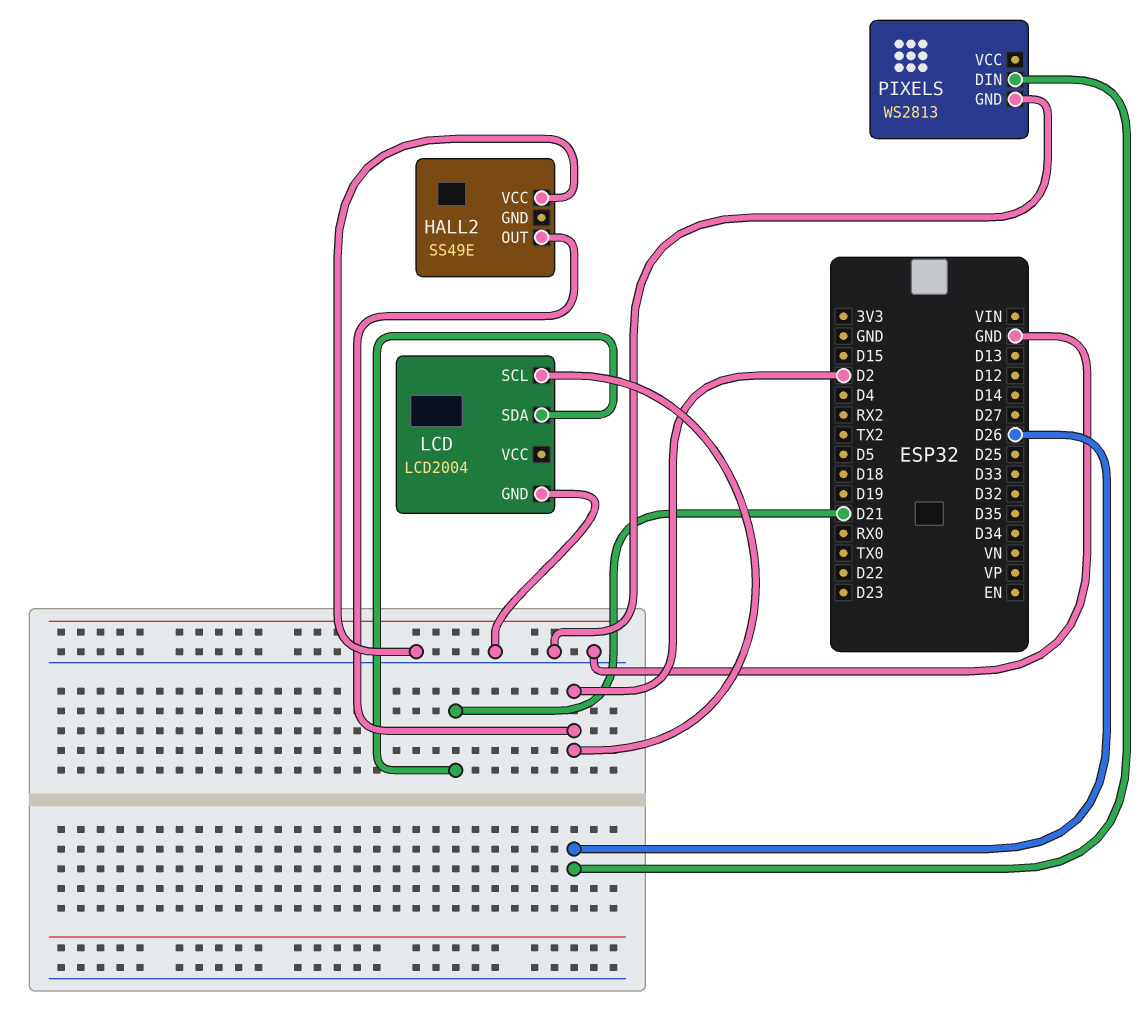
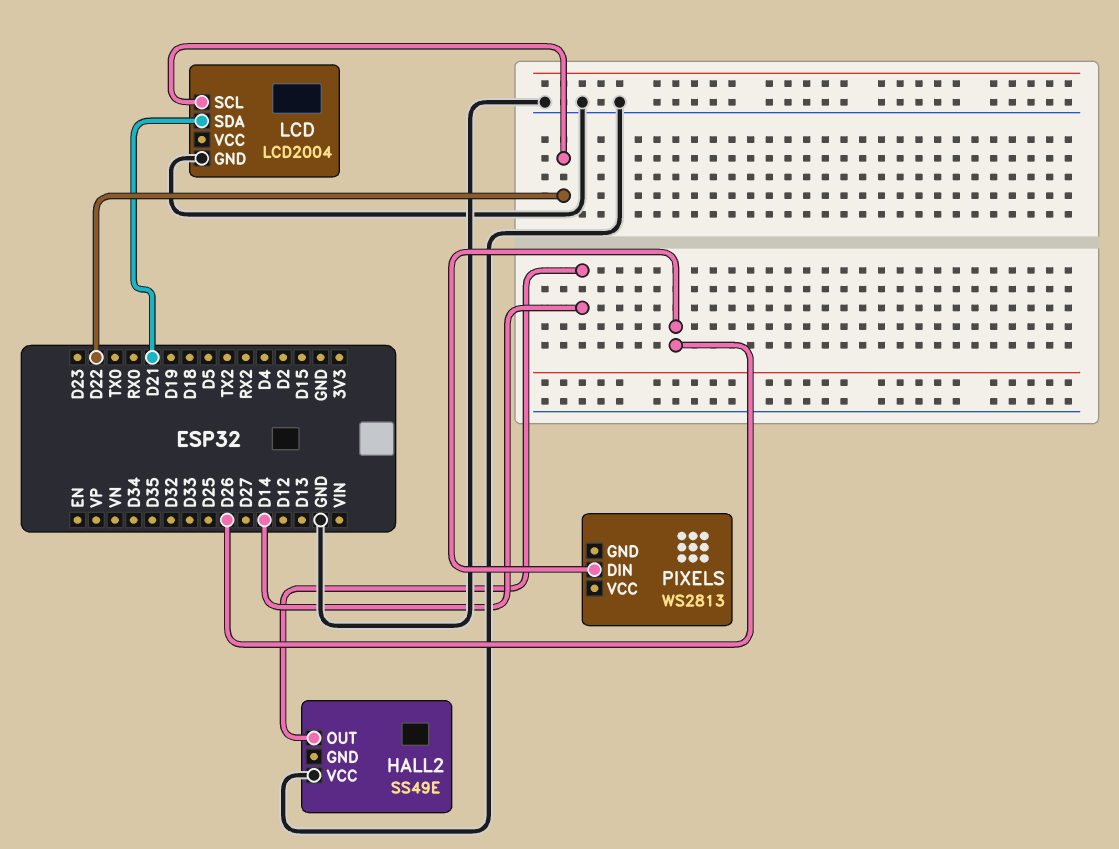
HALL2 pin OUT: D2 -> D14
LCD pin SCL: D2 -> D22
PIXELS pin GND: GND -> none

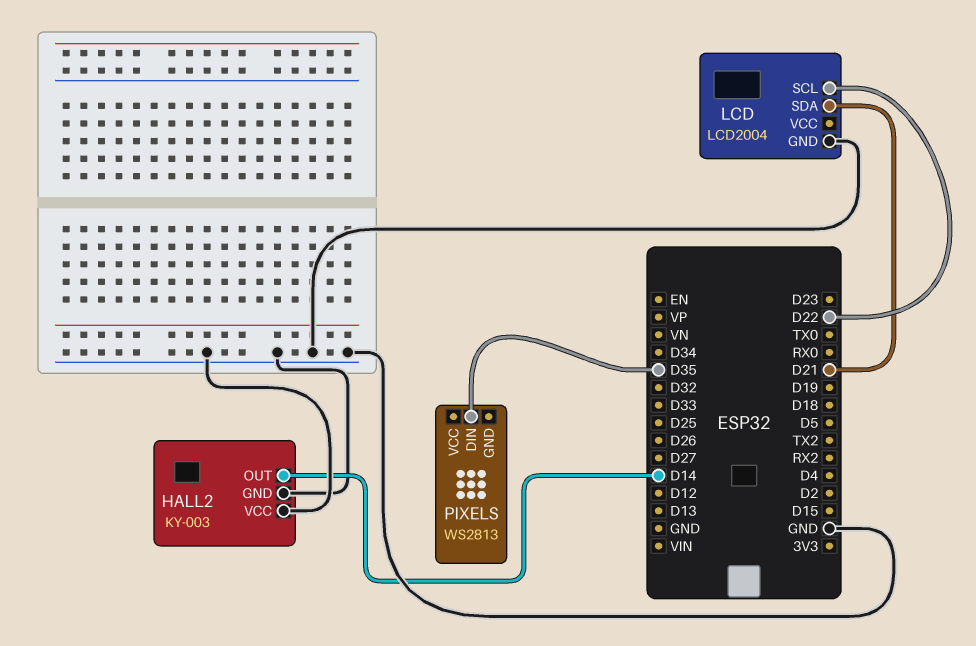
HALL2: SS49E -> KY-003
HALL2 pin GND: none -> GND
PIXELS pin DIN: D26 -> D35

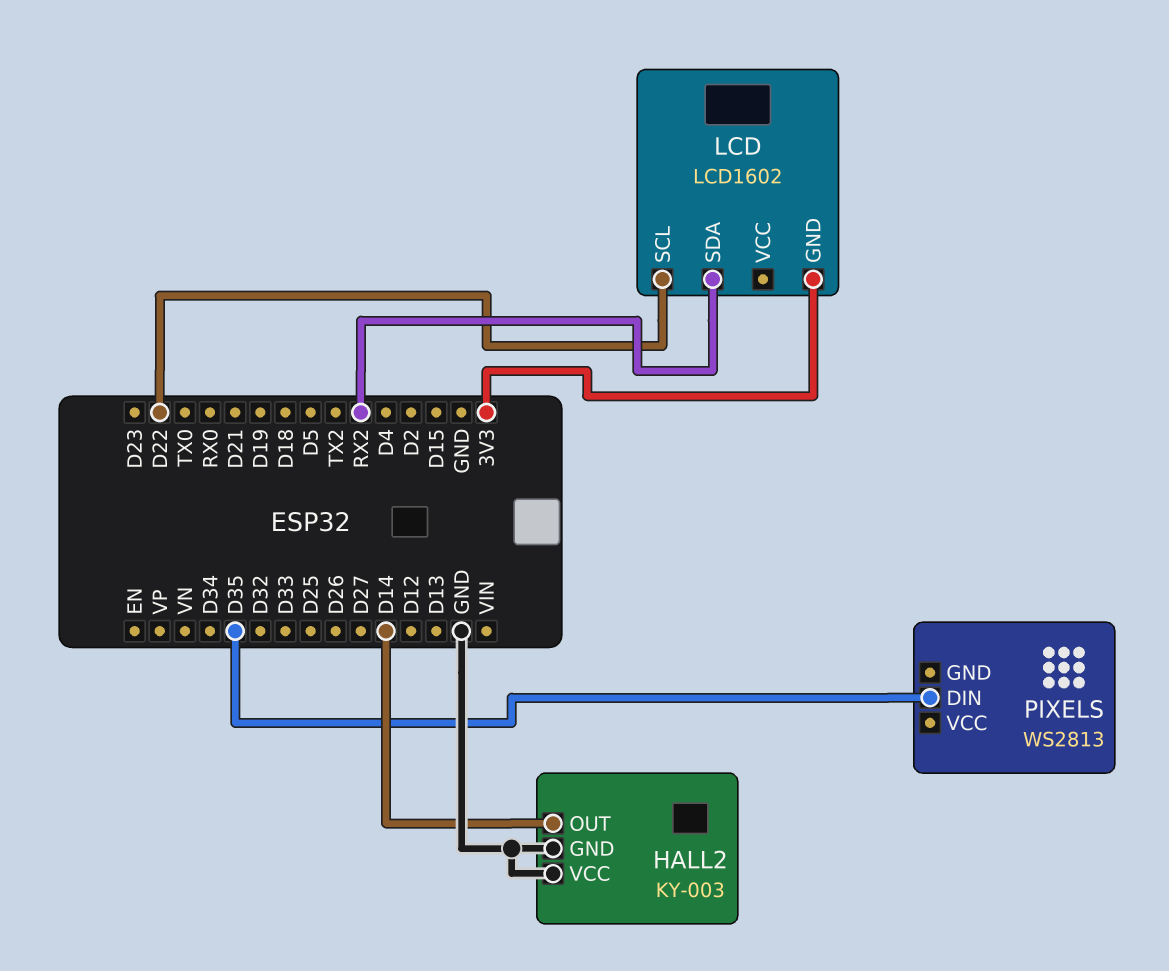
LCD: LCD2004 -> LCD1602
LCD pin GND: GND -> 3V3
LCD pin SDA: D21 -> RX2

